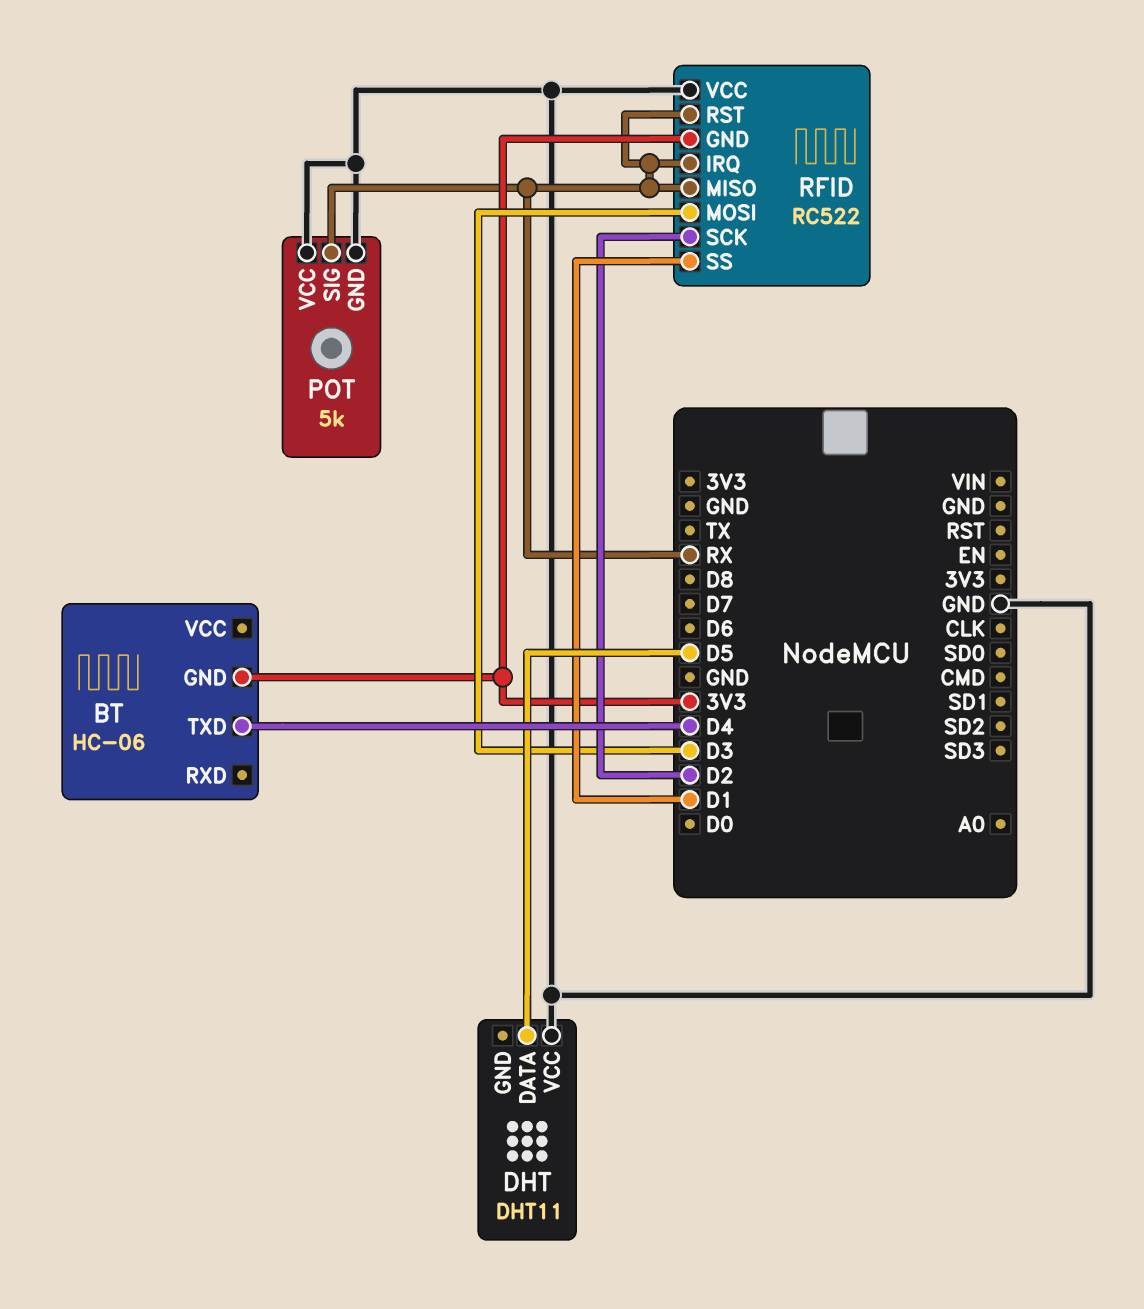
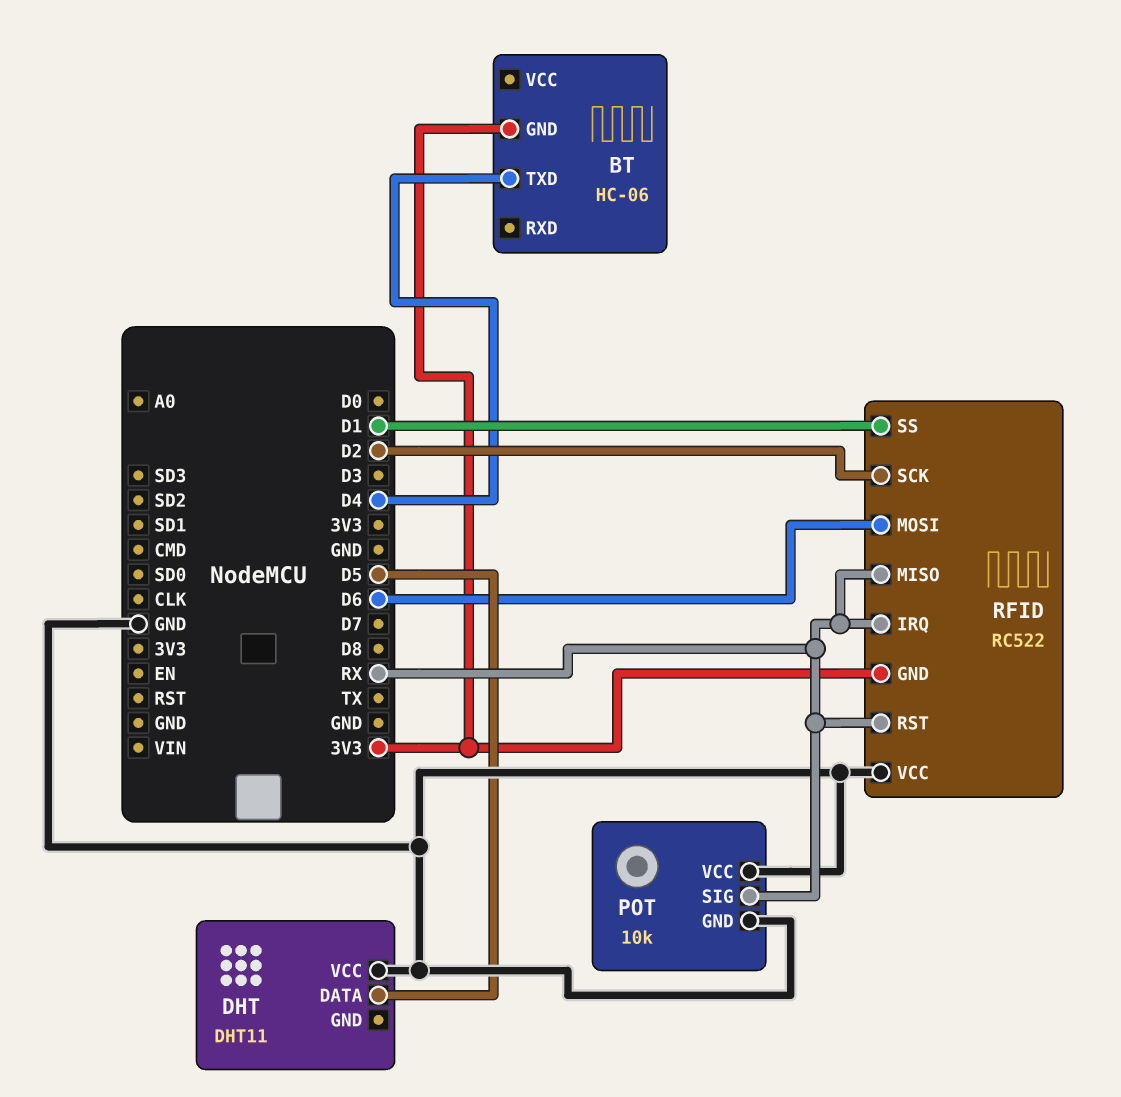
POT: 5k -> 10k
RFID pin MOSI: D3 -> D6

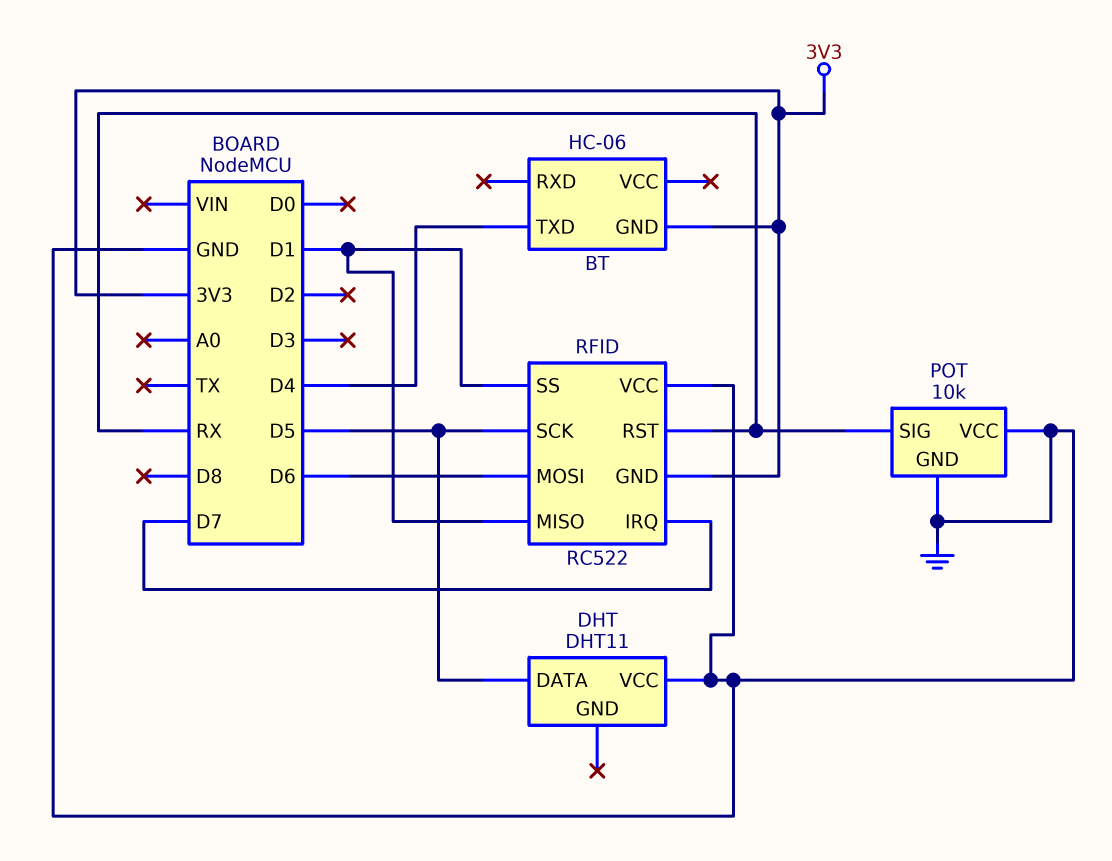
RFID pin IRQ: RX -> D7
RFID pin MISO: RX -> D1
RFID pin SCK: D2 -> D5

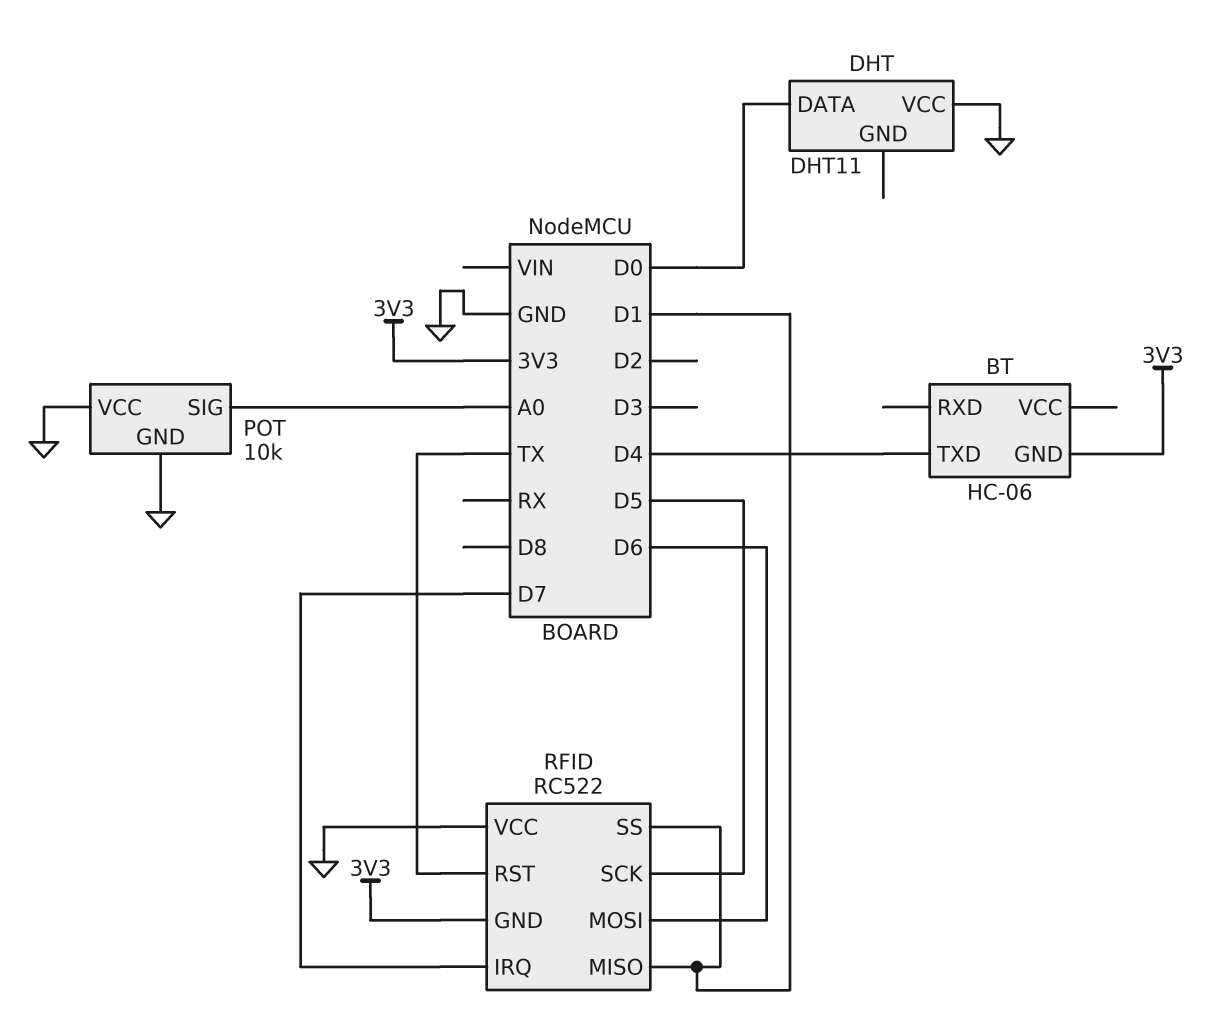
DHT pin DATA: D5 -> D0
POT pin SIG: RX -> A0
RFID pin RST: RX -> TX

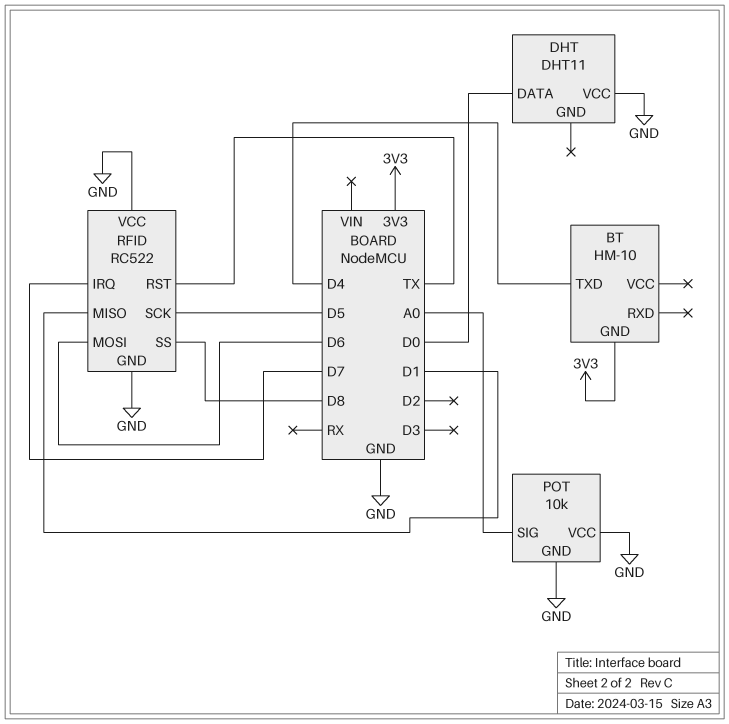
BT: HC-06 -> HM-10
RFID pin GND: 3V3 -> GND
RFID pin SS: D1 -> D8

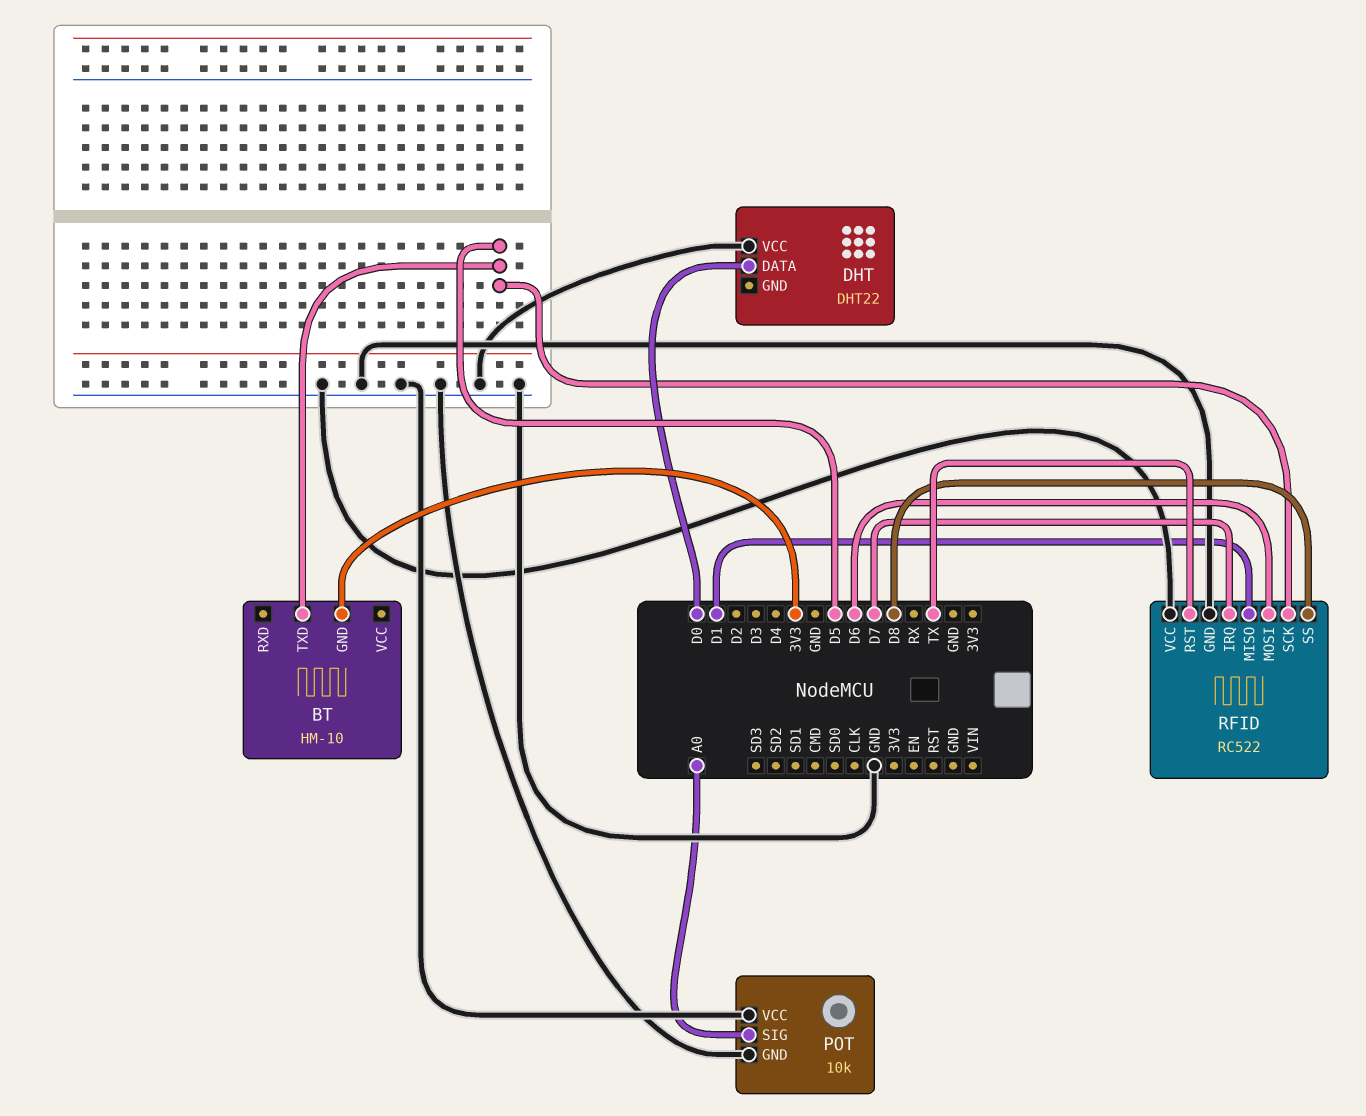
BT pin TXD: D4 -> D5
DHT: DHT11 -> DHT22

